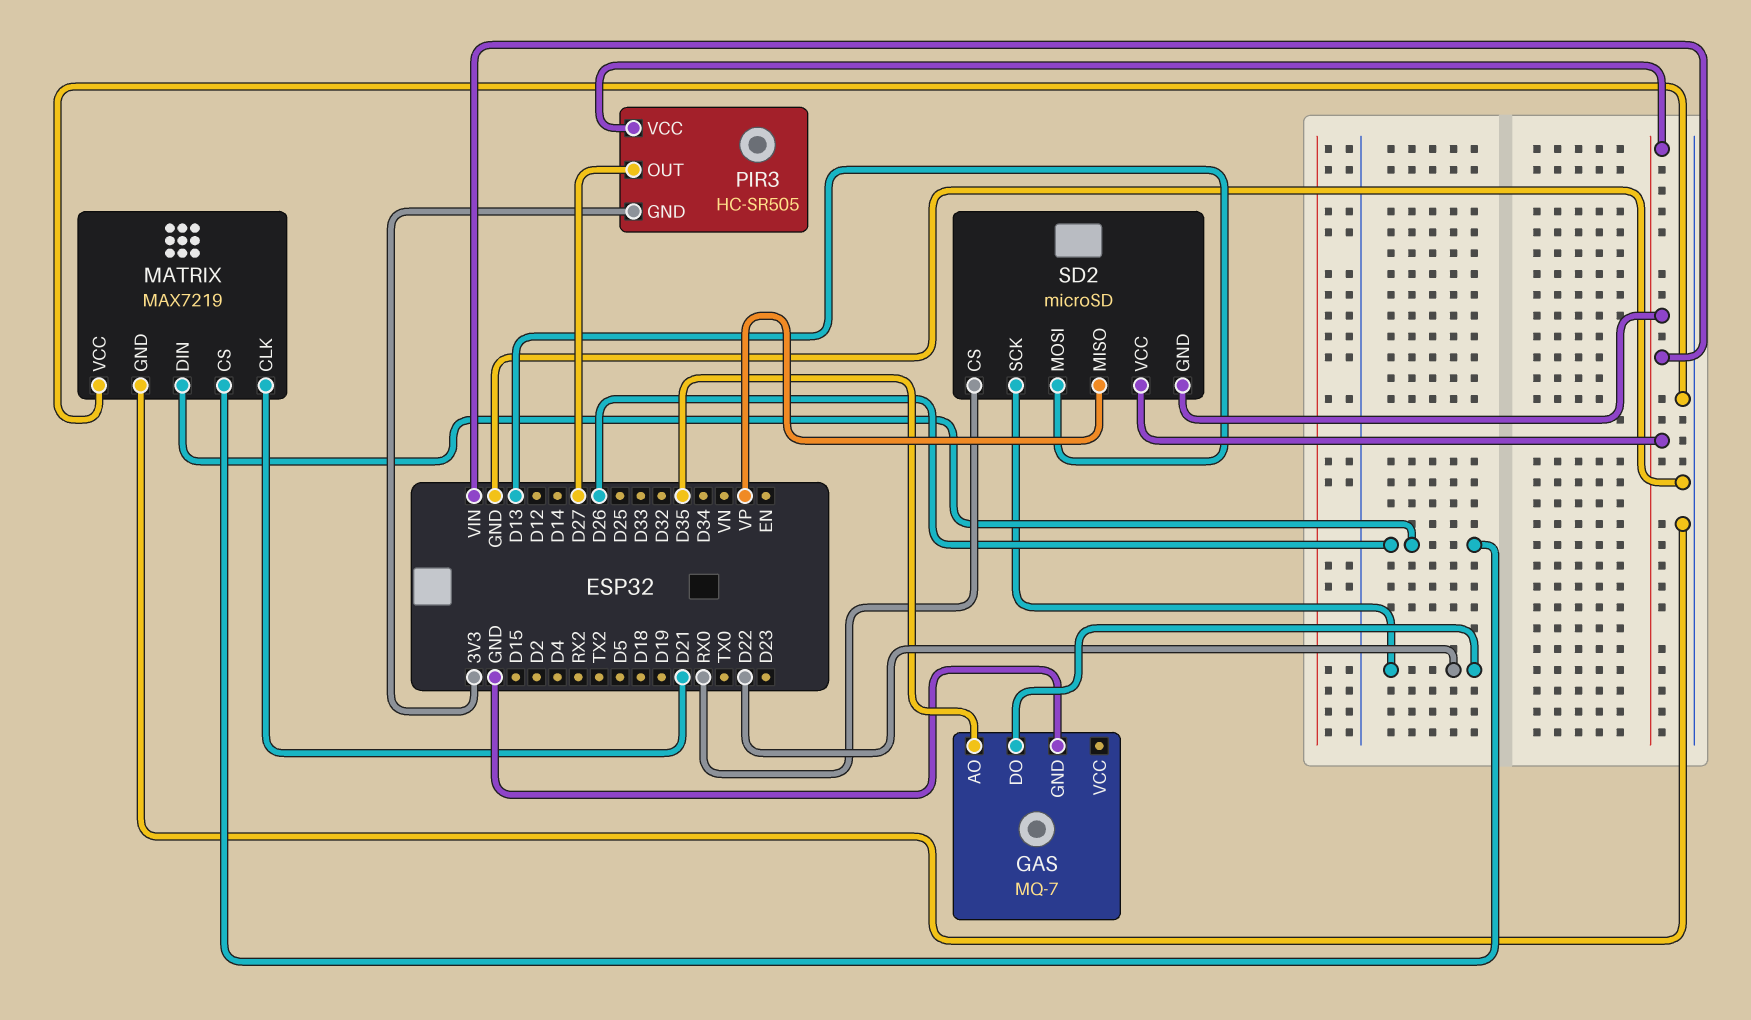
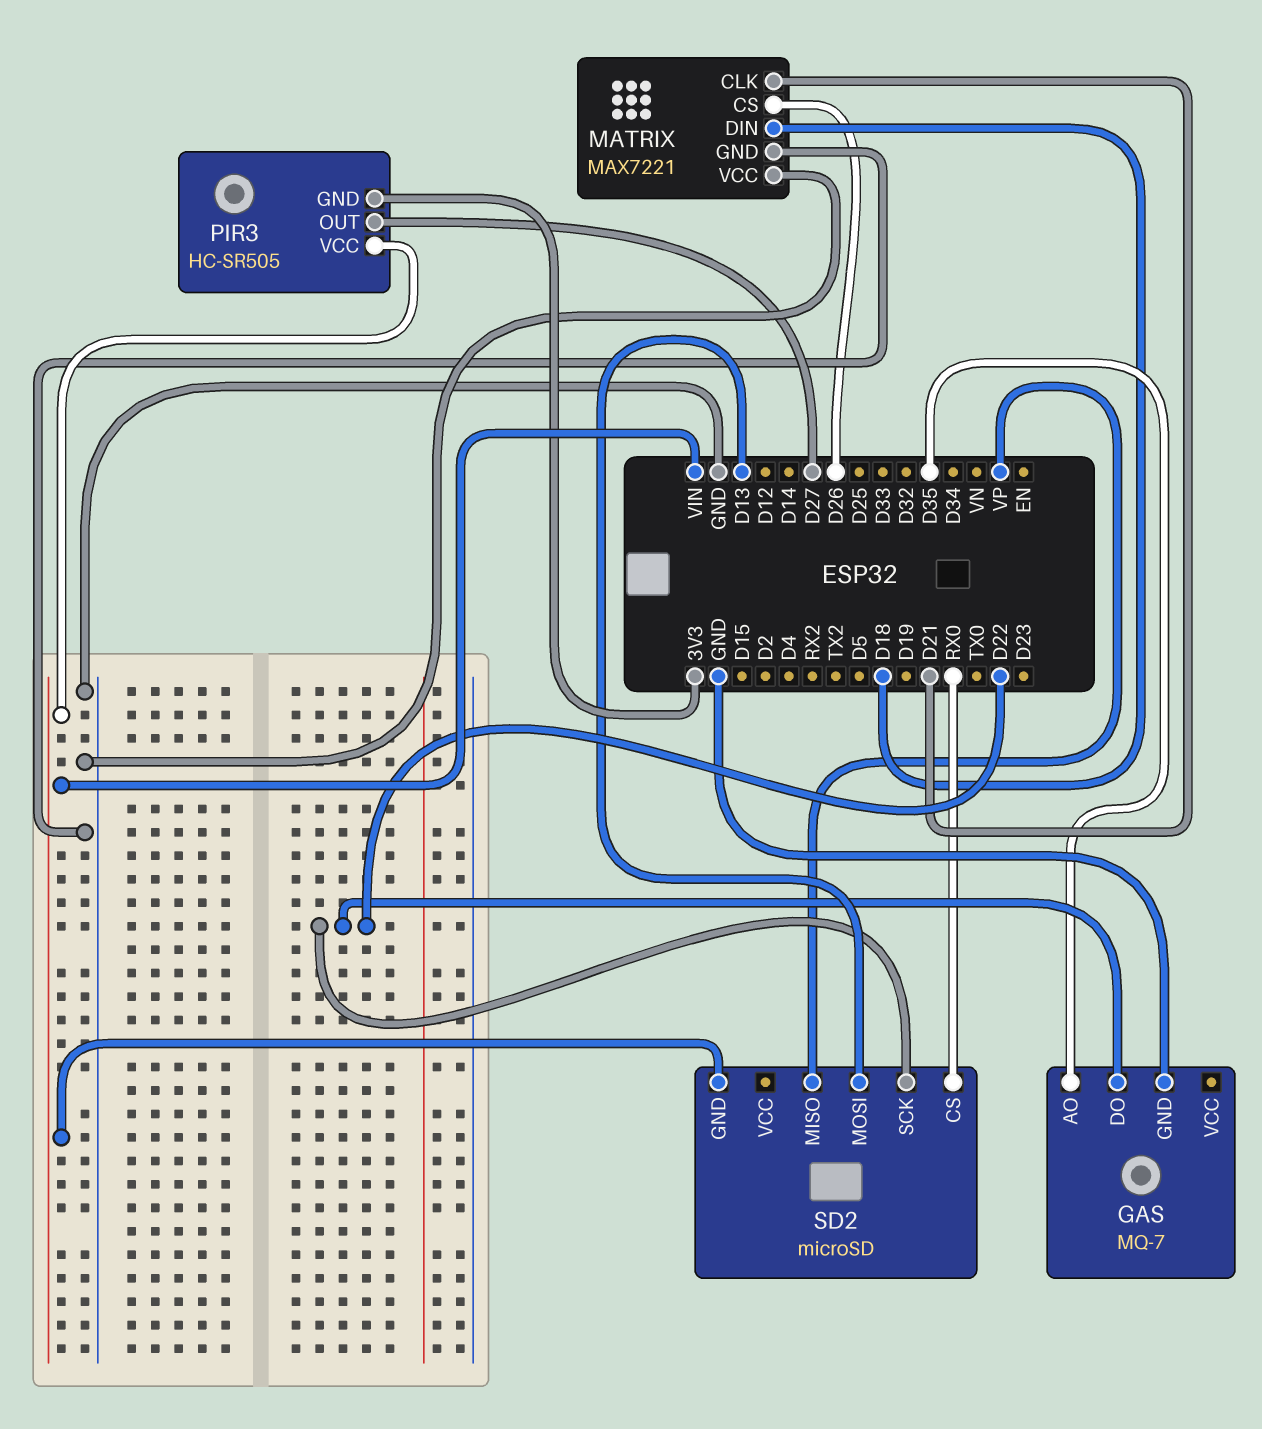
MATRIX: MAX7219 -> MAX7221
MATRIX pin DIN: D26 -> D18
SD2 pin VCC: VIN -> none

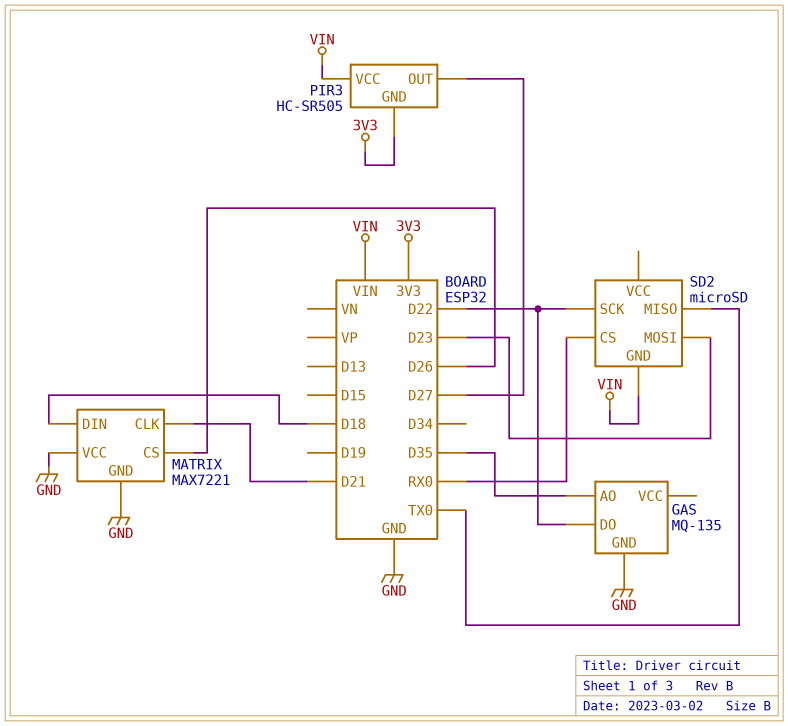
GAS: MQ-7 -> MQ-135
SD2 pin MISO: VP -> TX0
SD2 pin MOSI: D13 -> D23

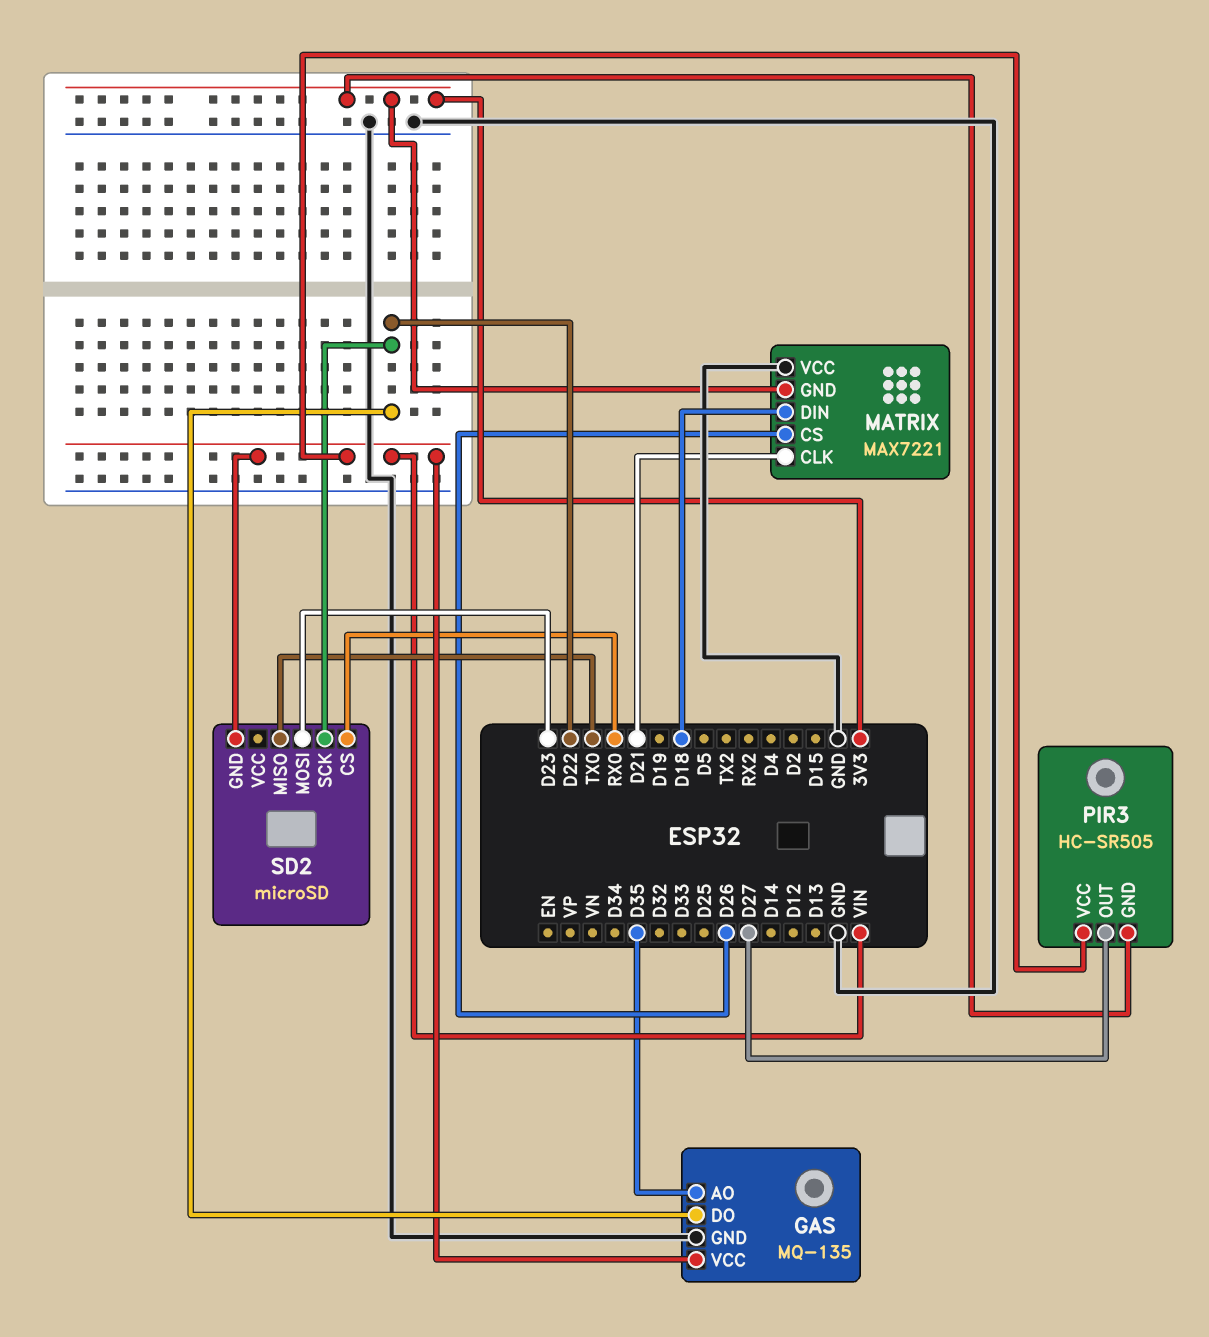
GAS pin VCC: none -> VIN
MATRIX pin GND: GND -> 3V3

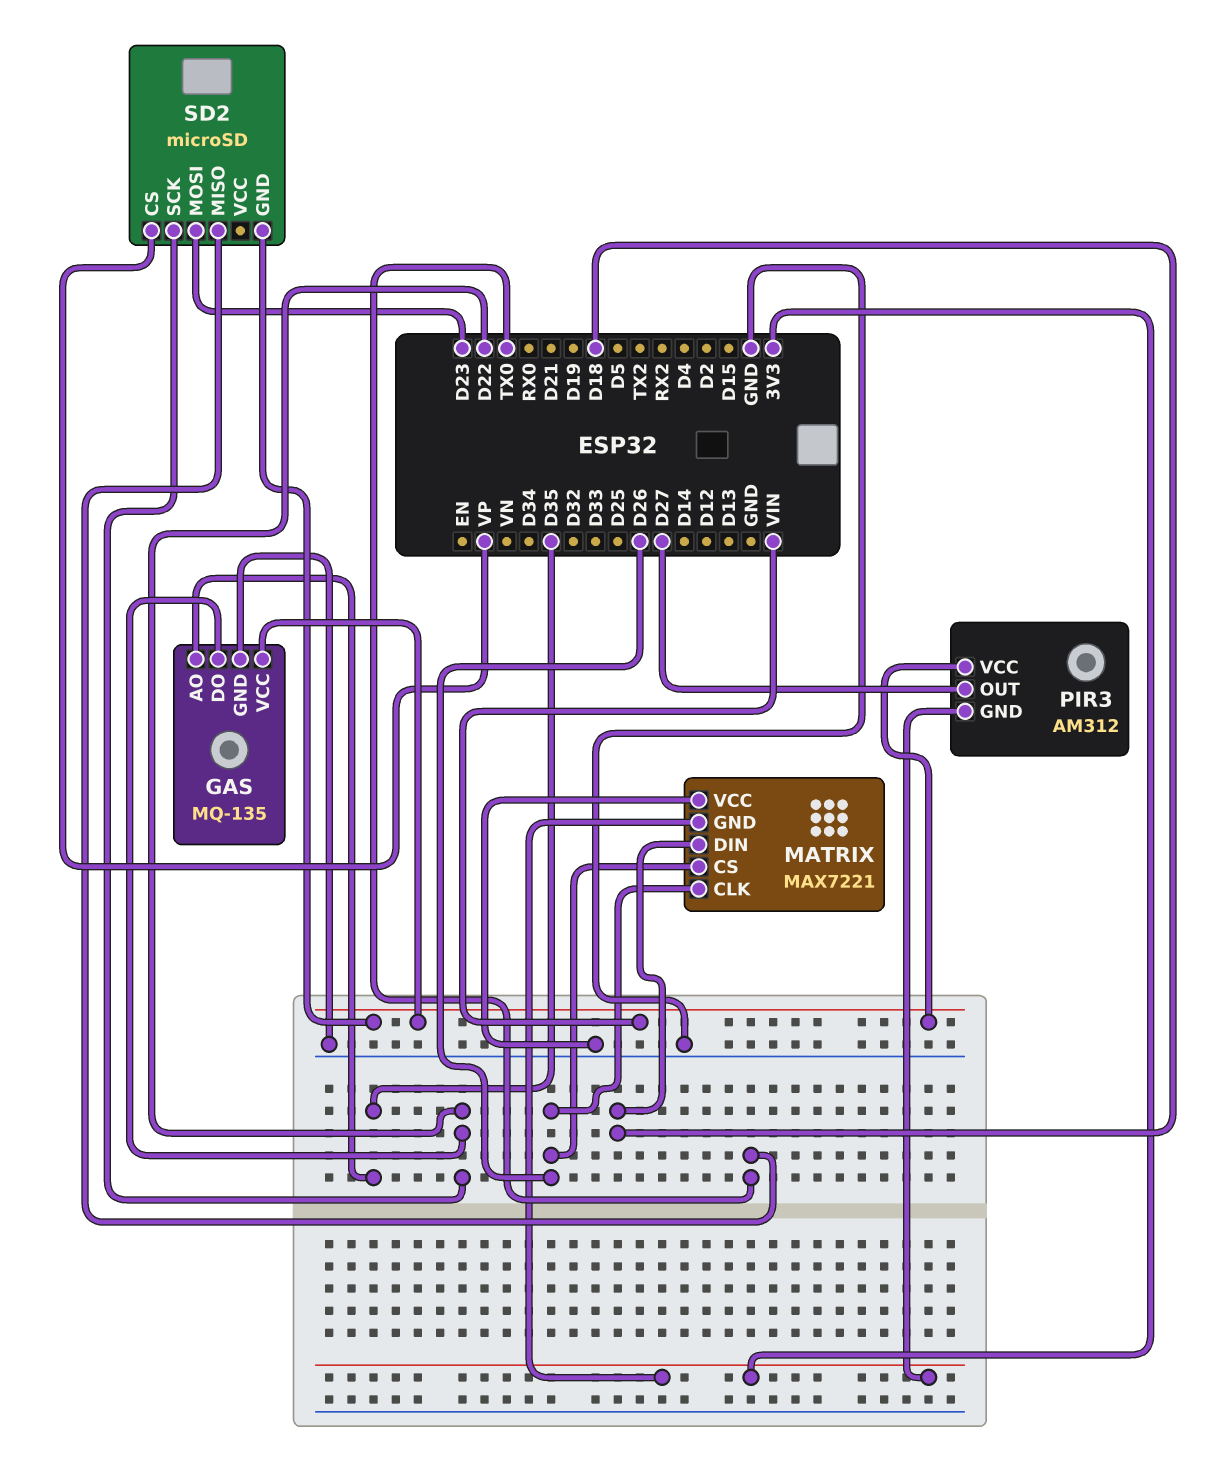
MATRIX pin CLK: D21 -> D26
PIR3: HC-SR505 -> AM312
SD2 pin CS: RX0 -> VP

